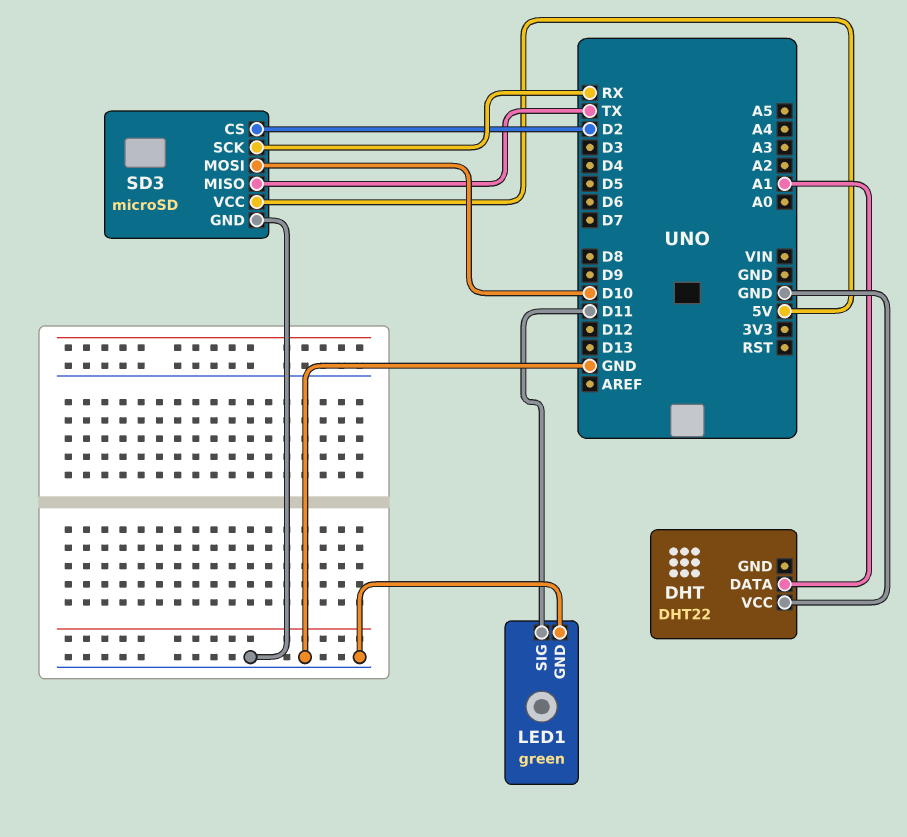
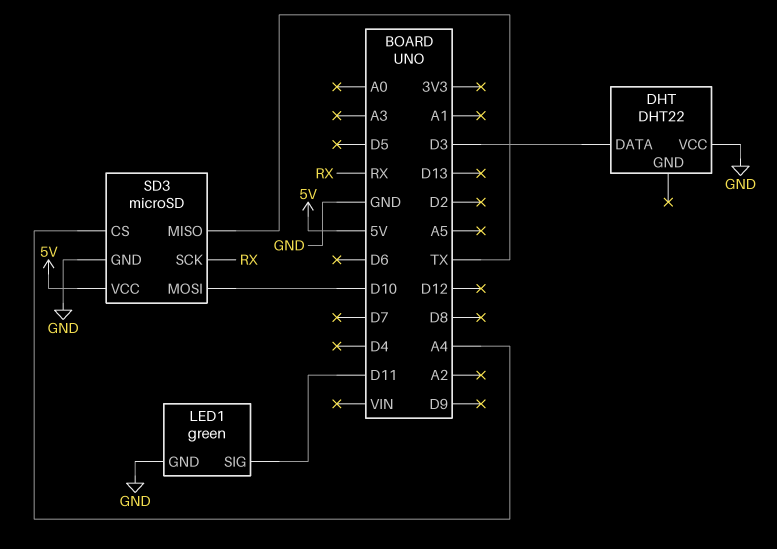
DHT pin DATA: A1 -> D3
SD3 pin CS: D2 -> A4

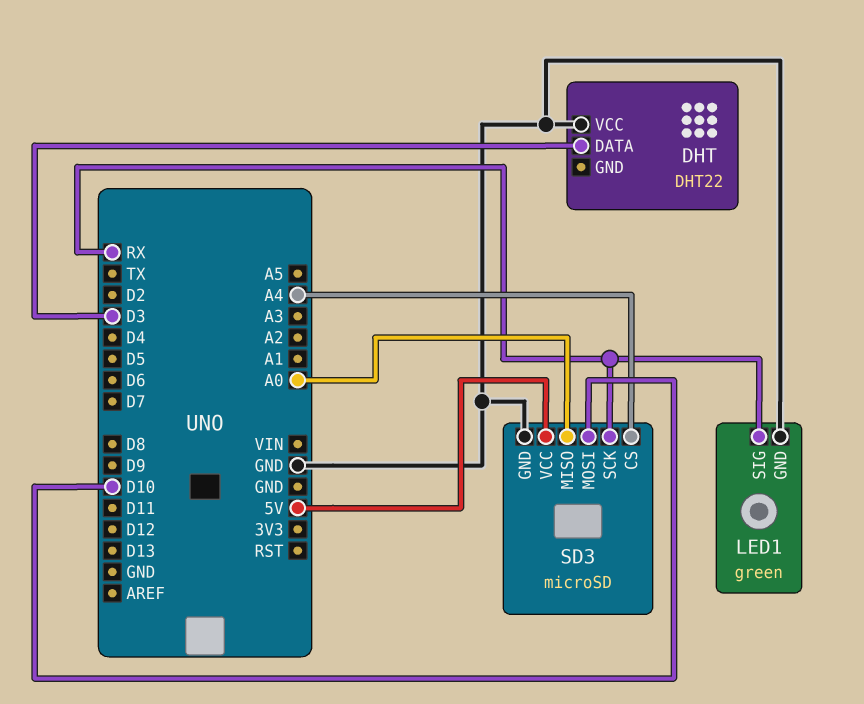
LED1 pin SIG: D11 -> RX
SD3 pin MISO: TX -> A0

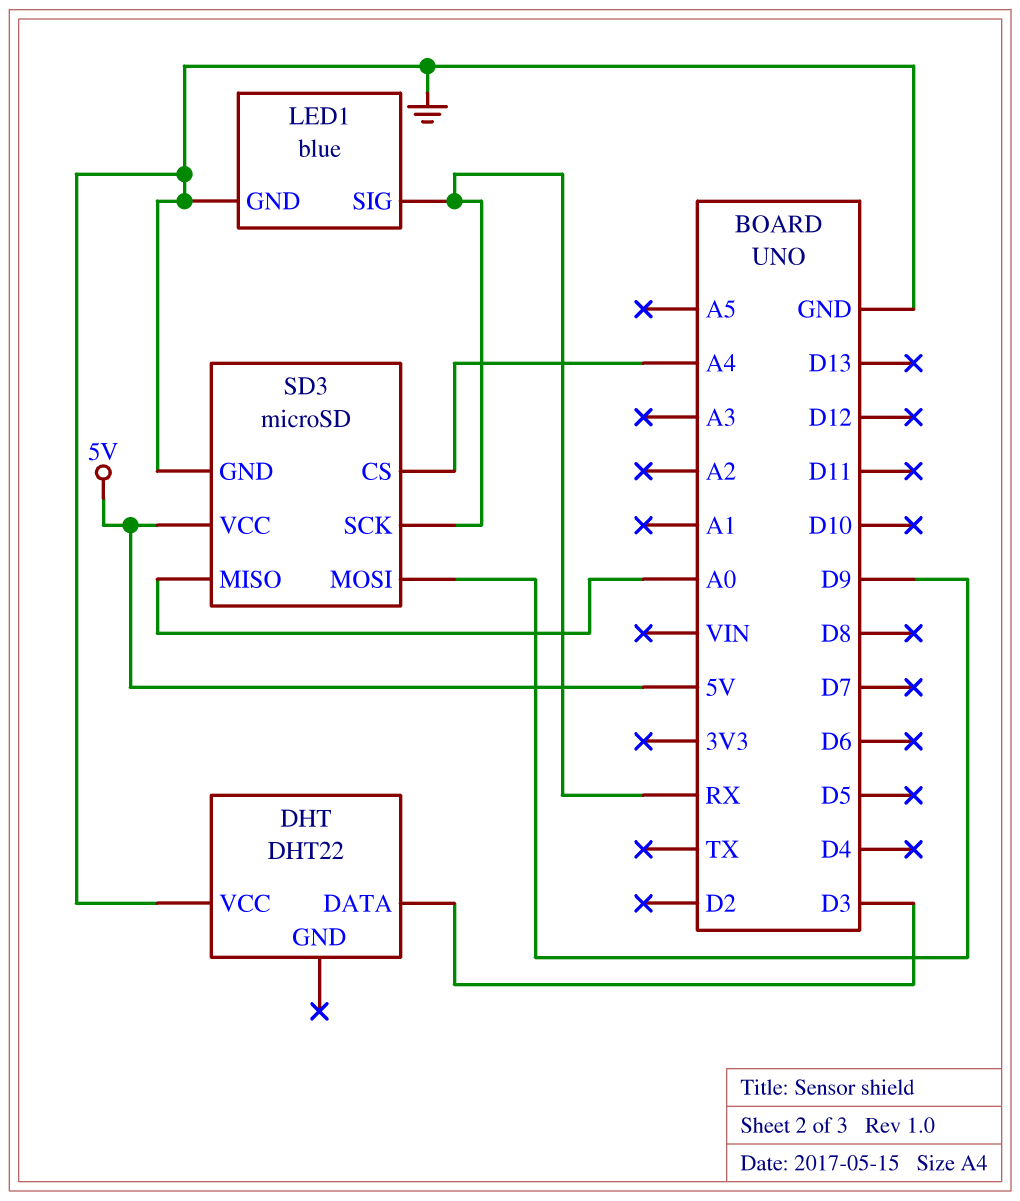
LED1: green -> blue
SD3 pin MOSI: D10 -> D9

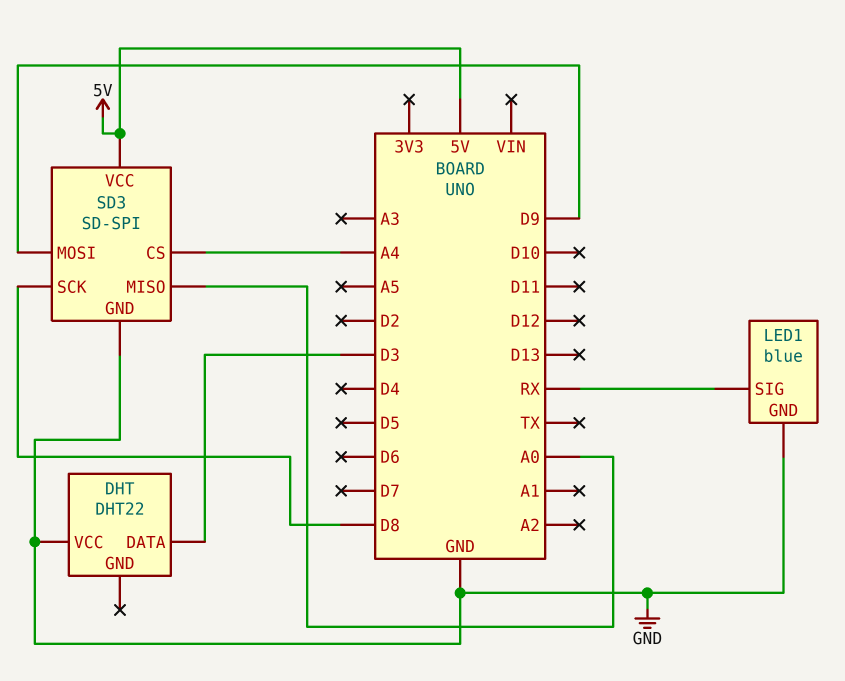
SD3: microSD -> SD-SPI
SD3 pin SCK: RX -> D8

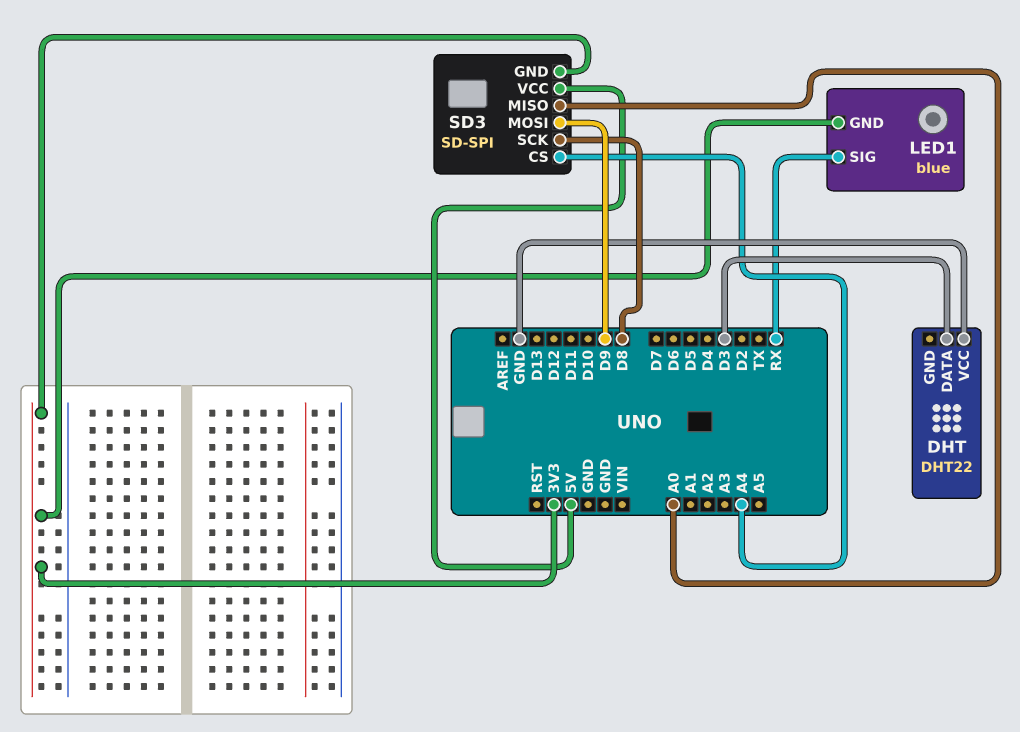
LED1 pin GND: GND -> 3V3
SD3 pin GND: GND -> 3V3

